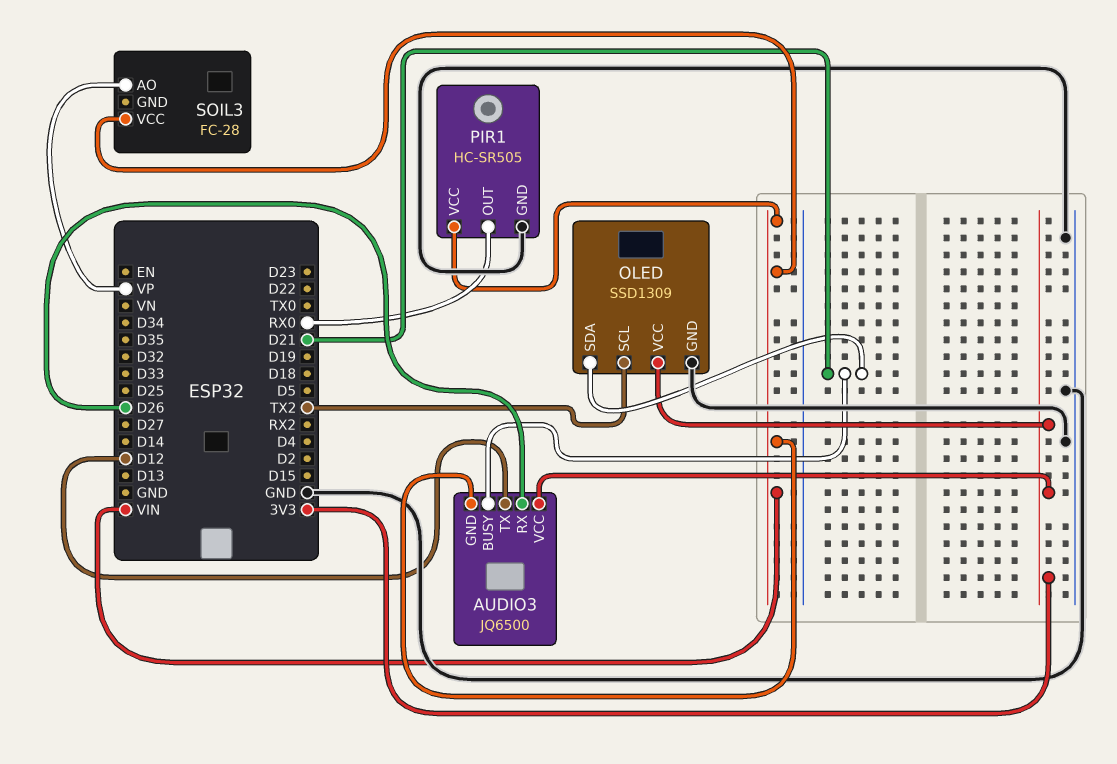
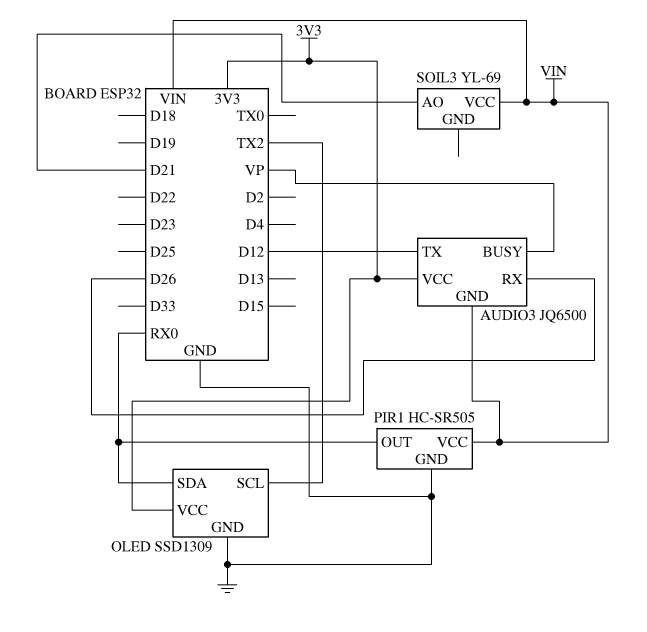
AUDIO3 pin BUSY: D21 -> VP
OLED pin SDA: D21 -> RX0
SOIL3: FC-28 -> YL-69
SOIL3 pin AO: VP -> D21

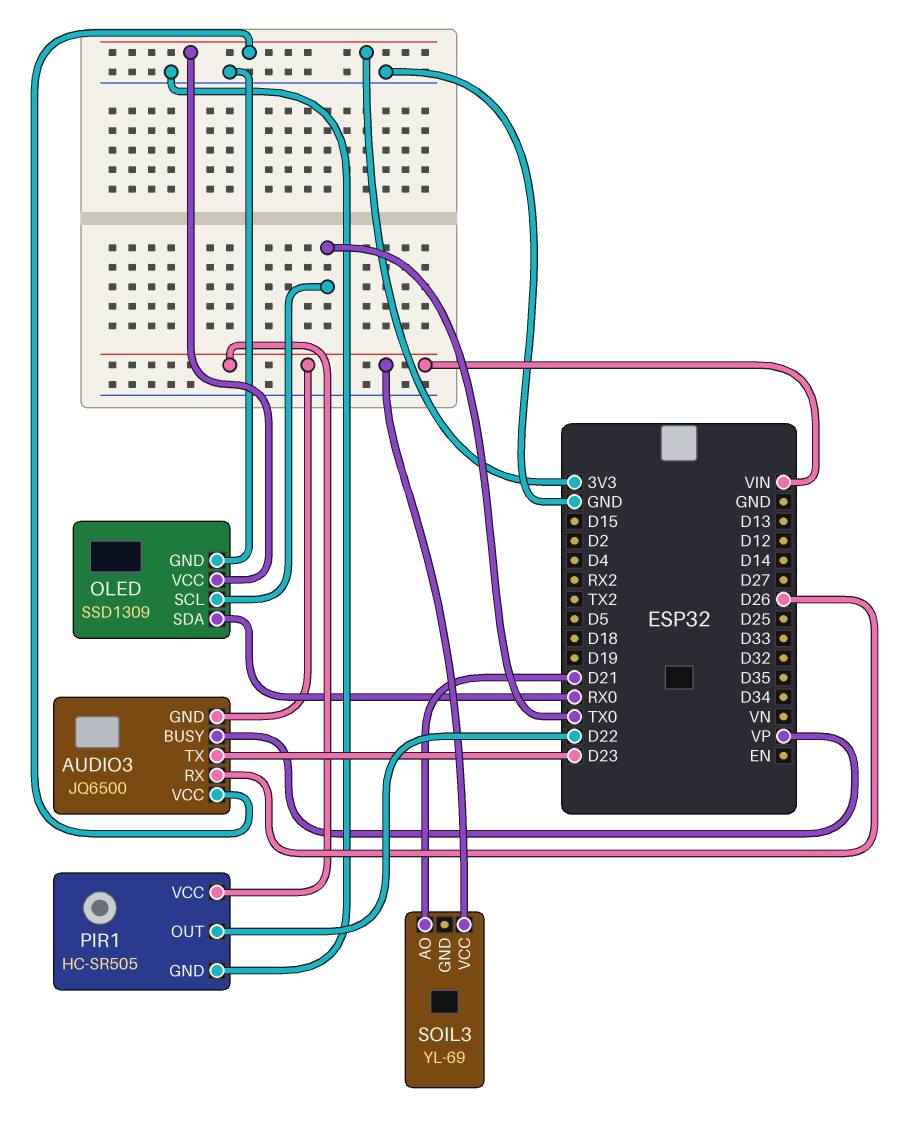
AUDIO3 pin TX: D12 -> D23
OLED pin SCL: TX2 -> TX0
PIR1 pin OUT: RX0 -> D22

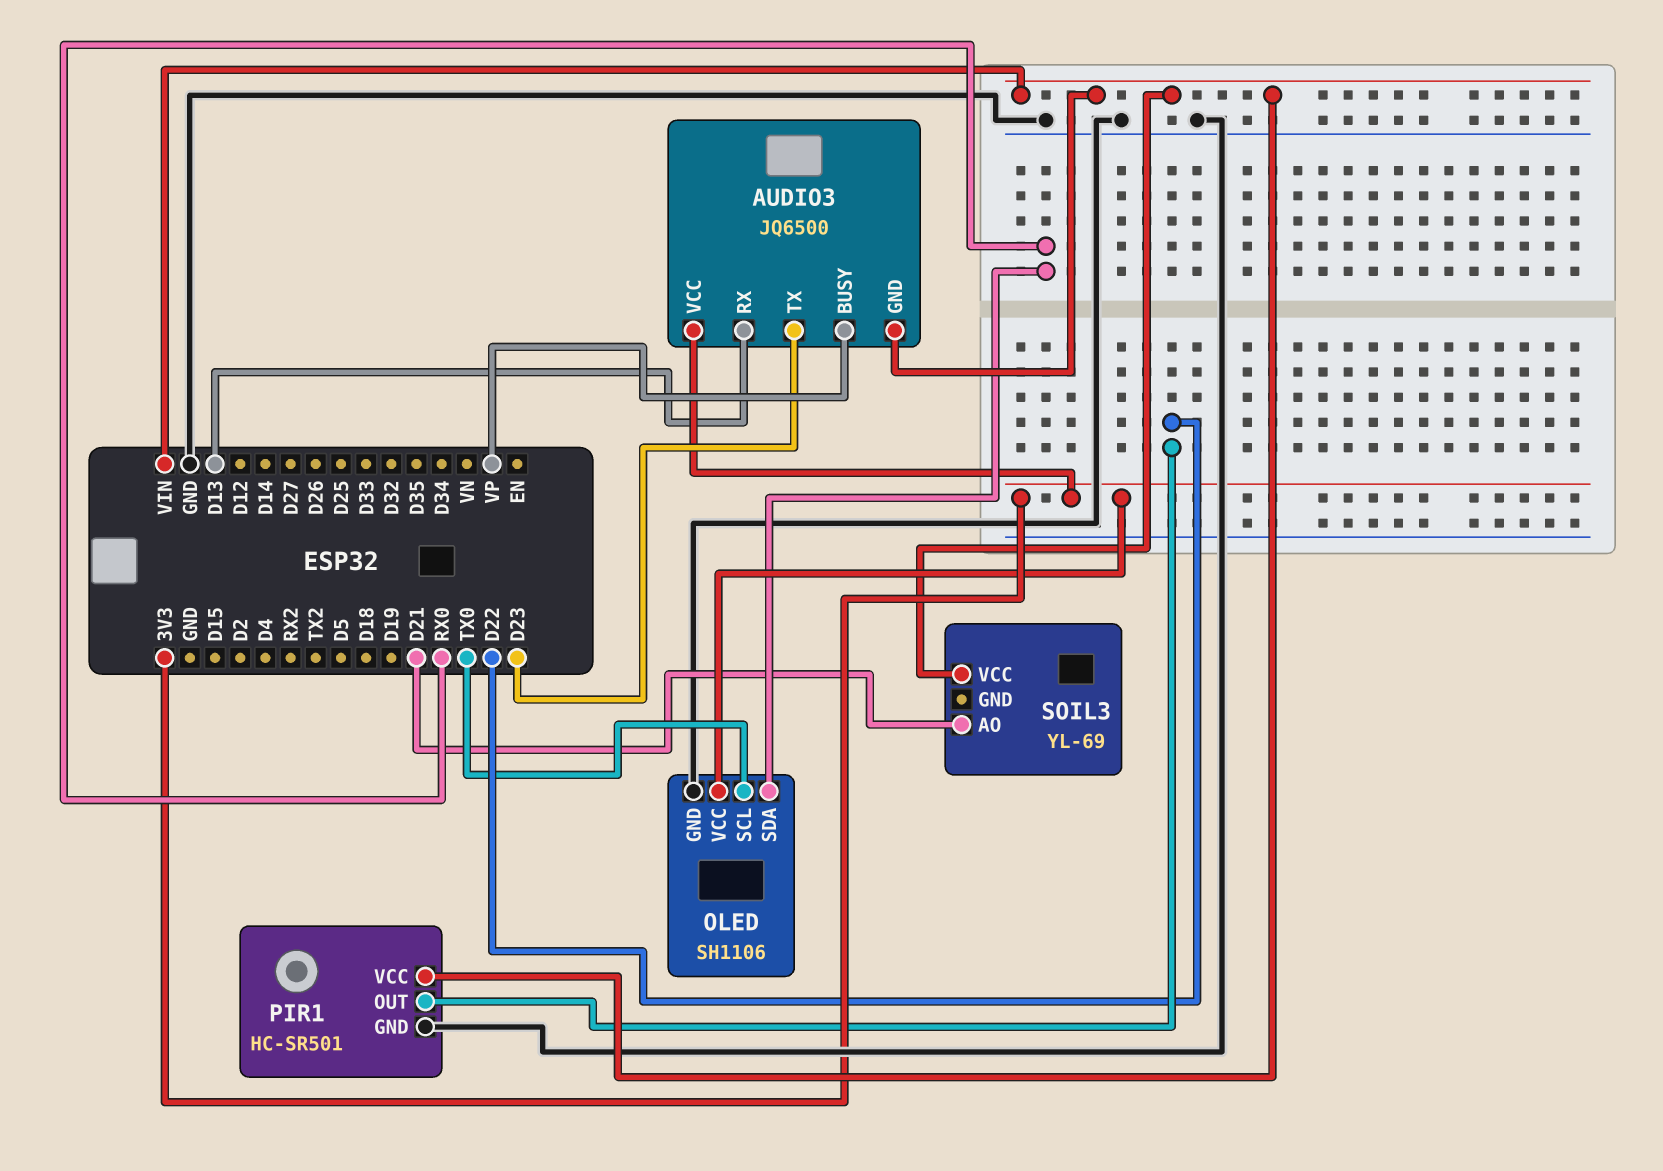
AUDIO3 pin RX: D26 -> D13
OLED: SSD1309 -> SH1106
PIR1: HC-SR505 -> HC-SR501

